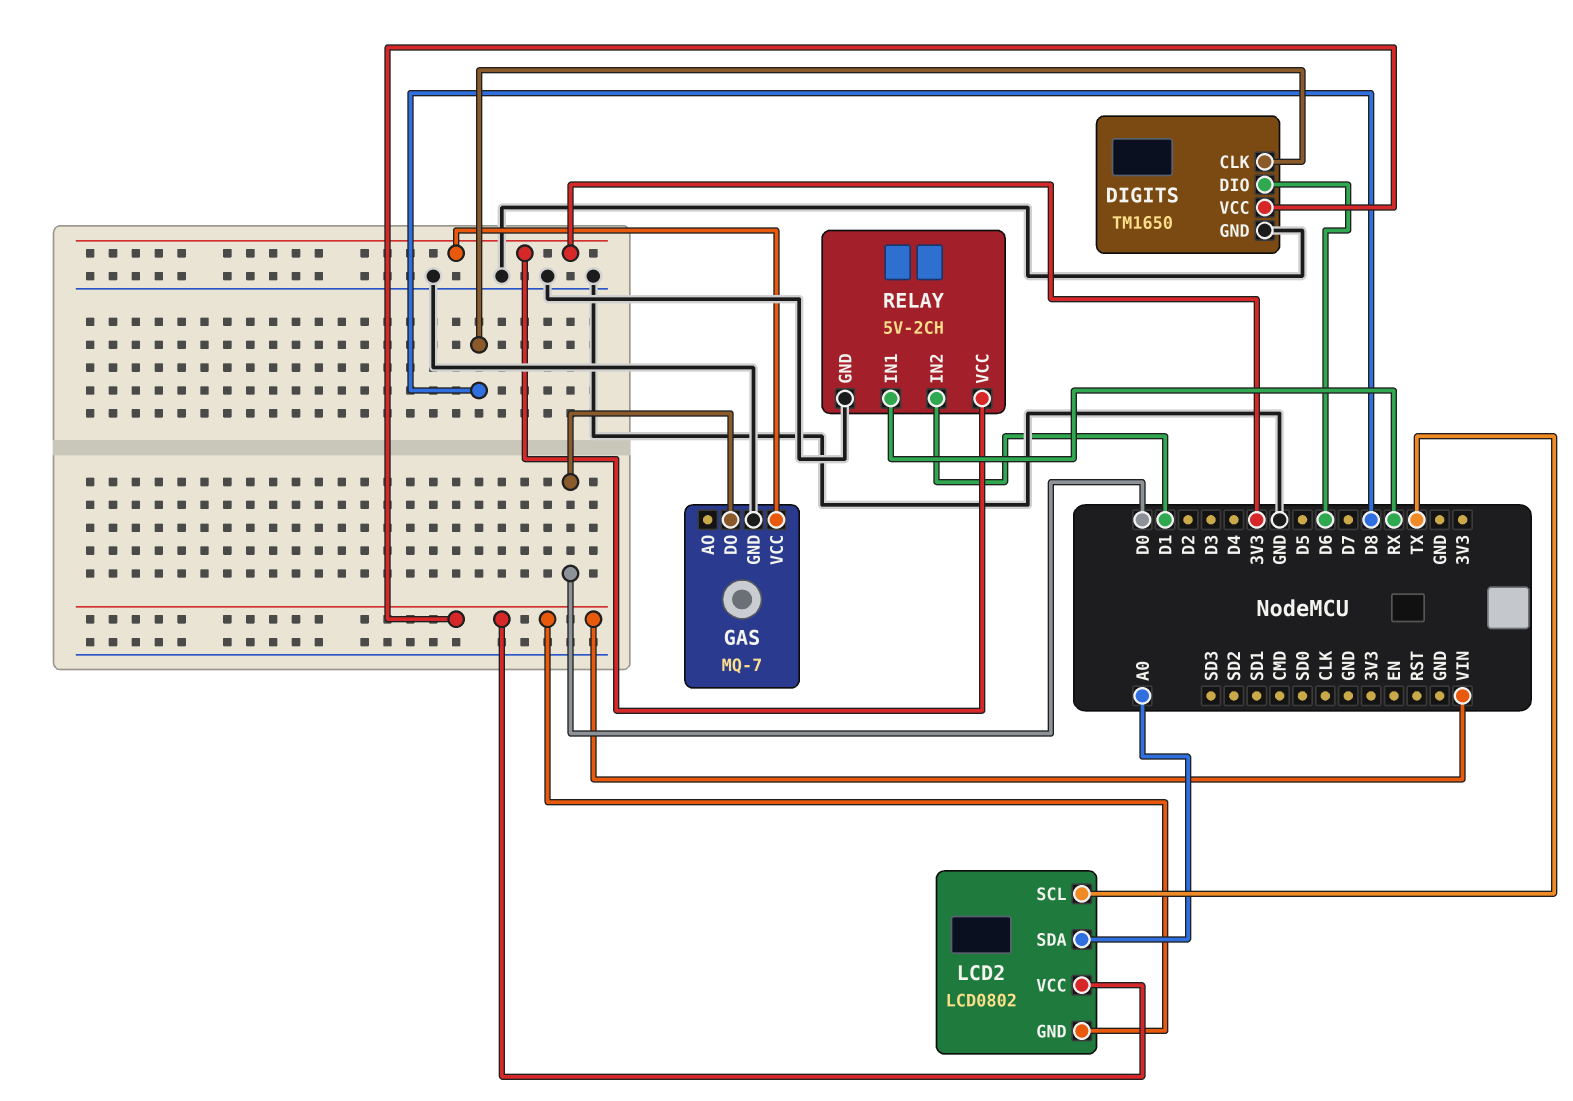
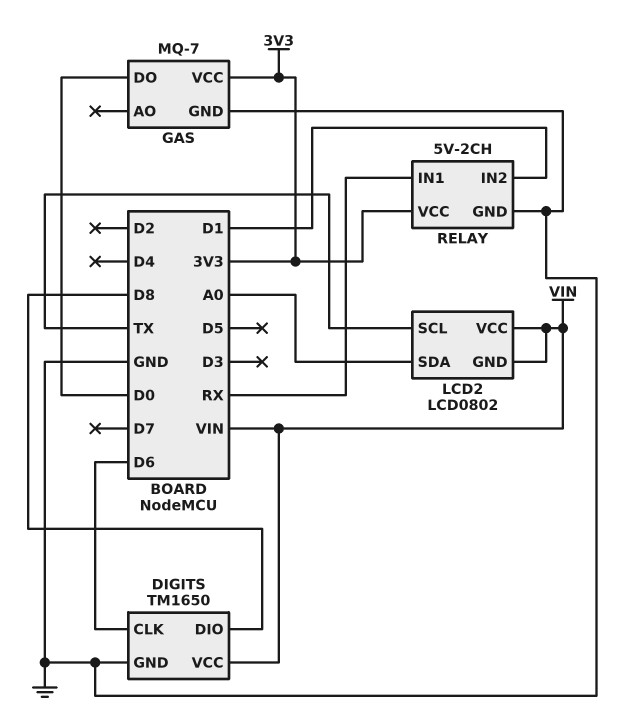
DIGITS pin CLK: D8 -> D6
DIGITS pin DIO: D6 -> D8

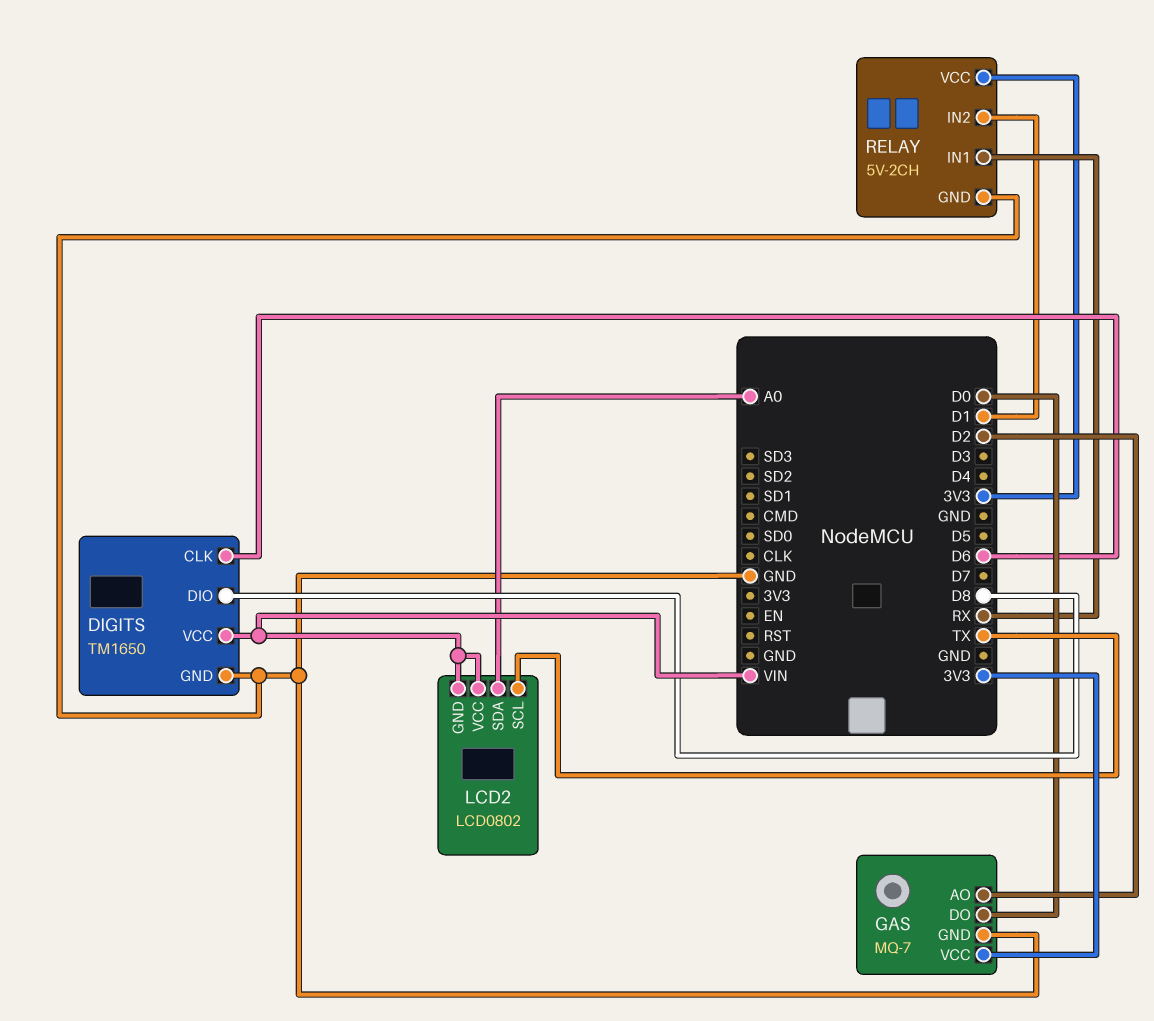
GAS pin AO: none -> D2

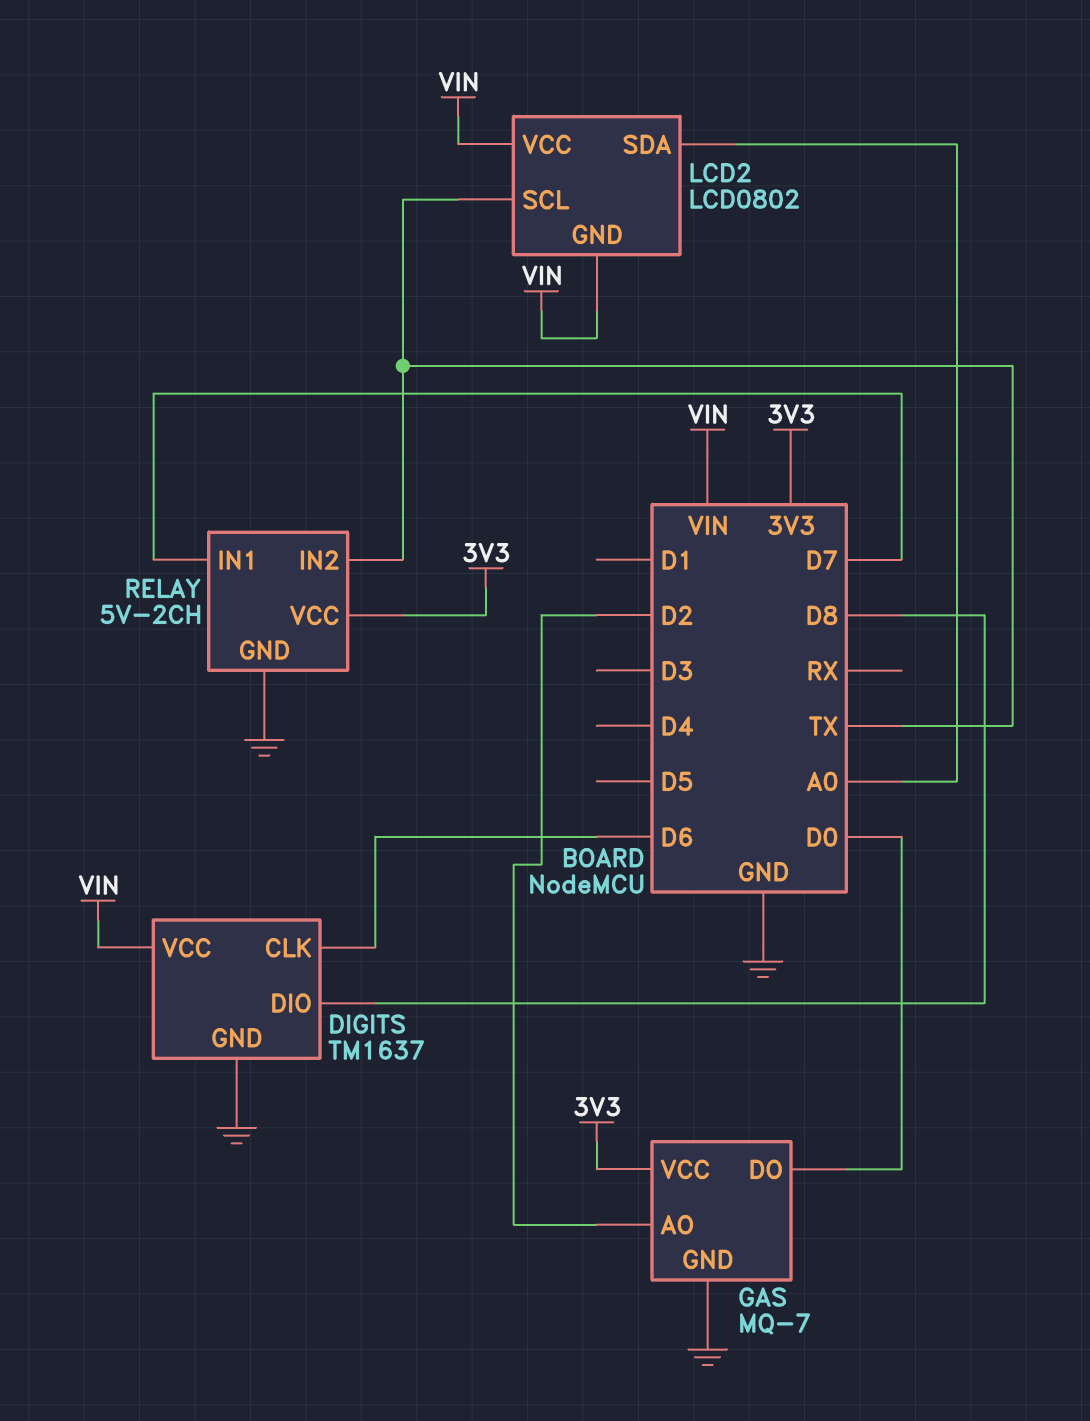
DIGITS: TM1650 -> TM1637
RELAY pin IN1: RX -> D7
RELAY pin IN2: D1 -> TX

